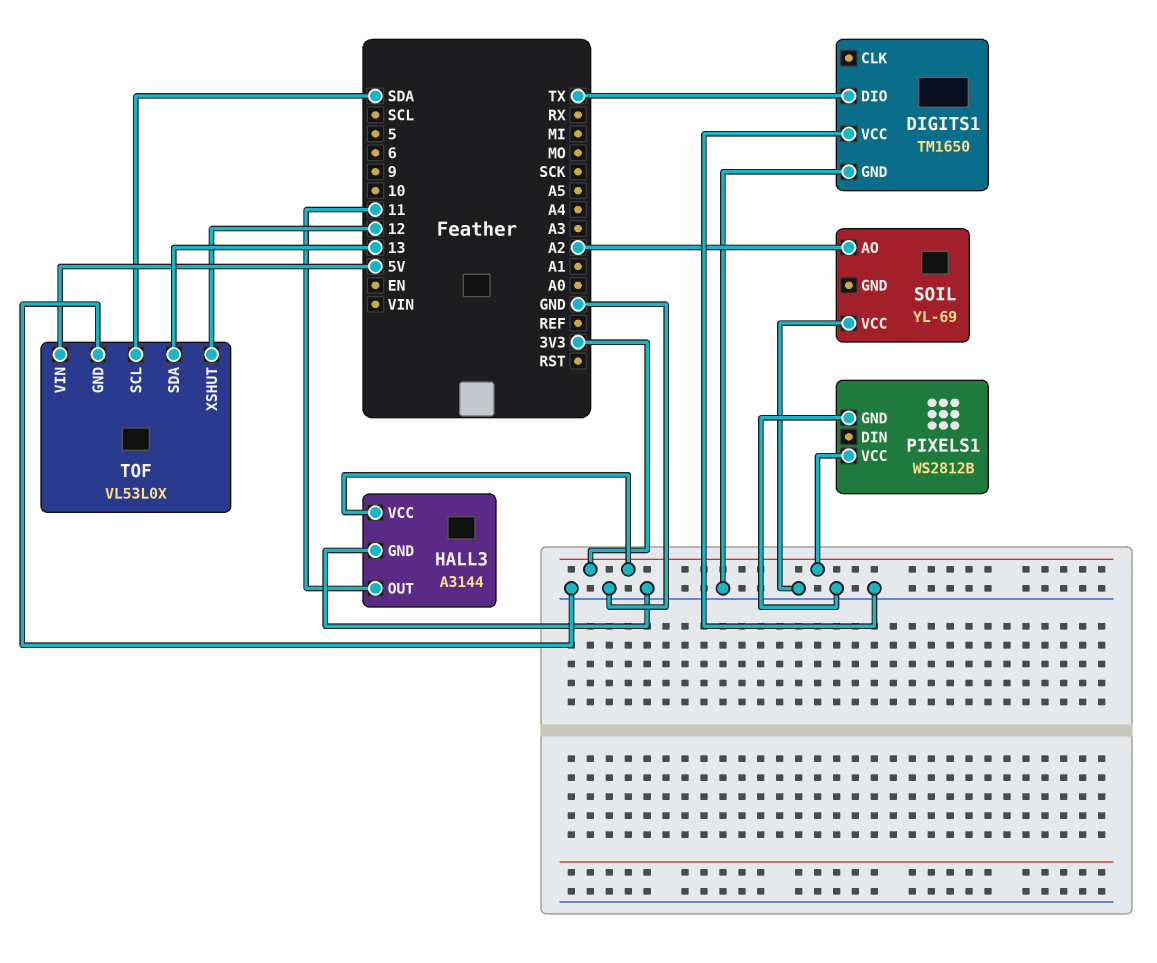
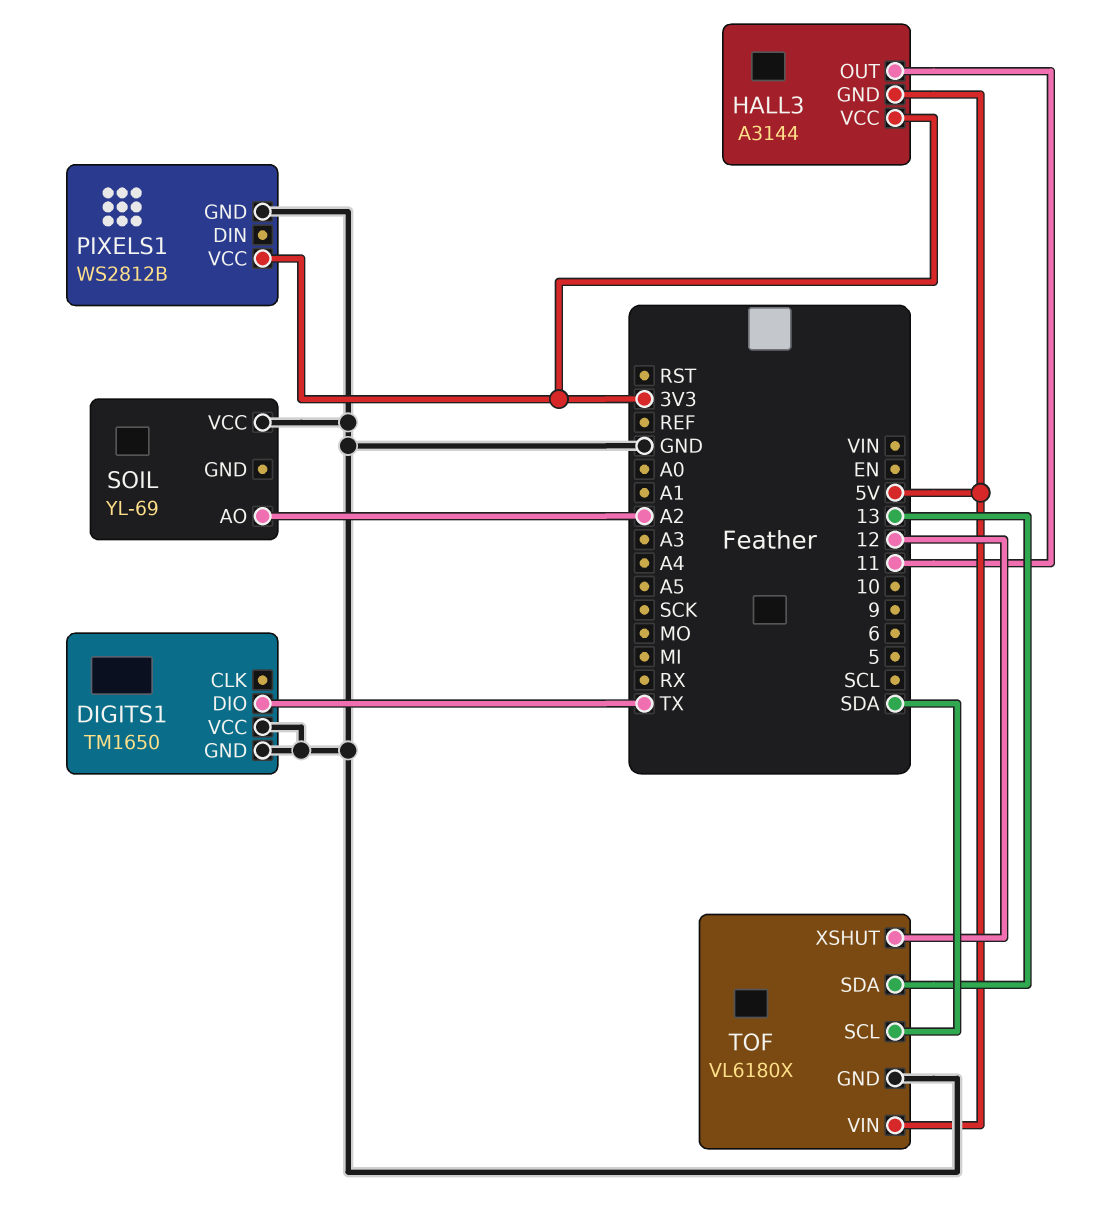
HALL3 pin GND: GND -> 5V
TOF: VL53L0X -> VL6180X

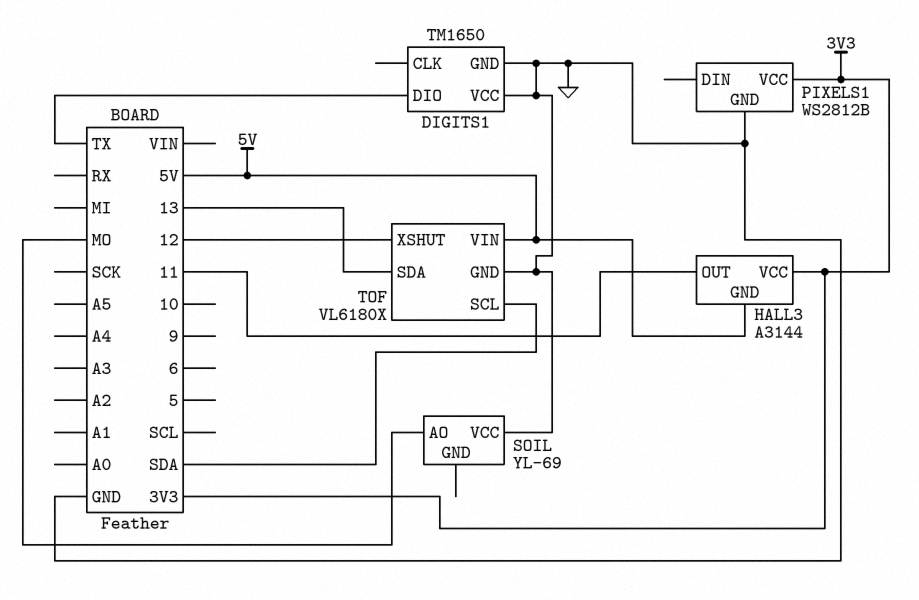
SOIL pin AO: A2 -> MO

